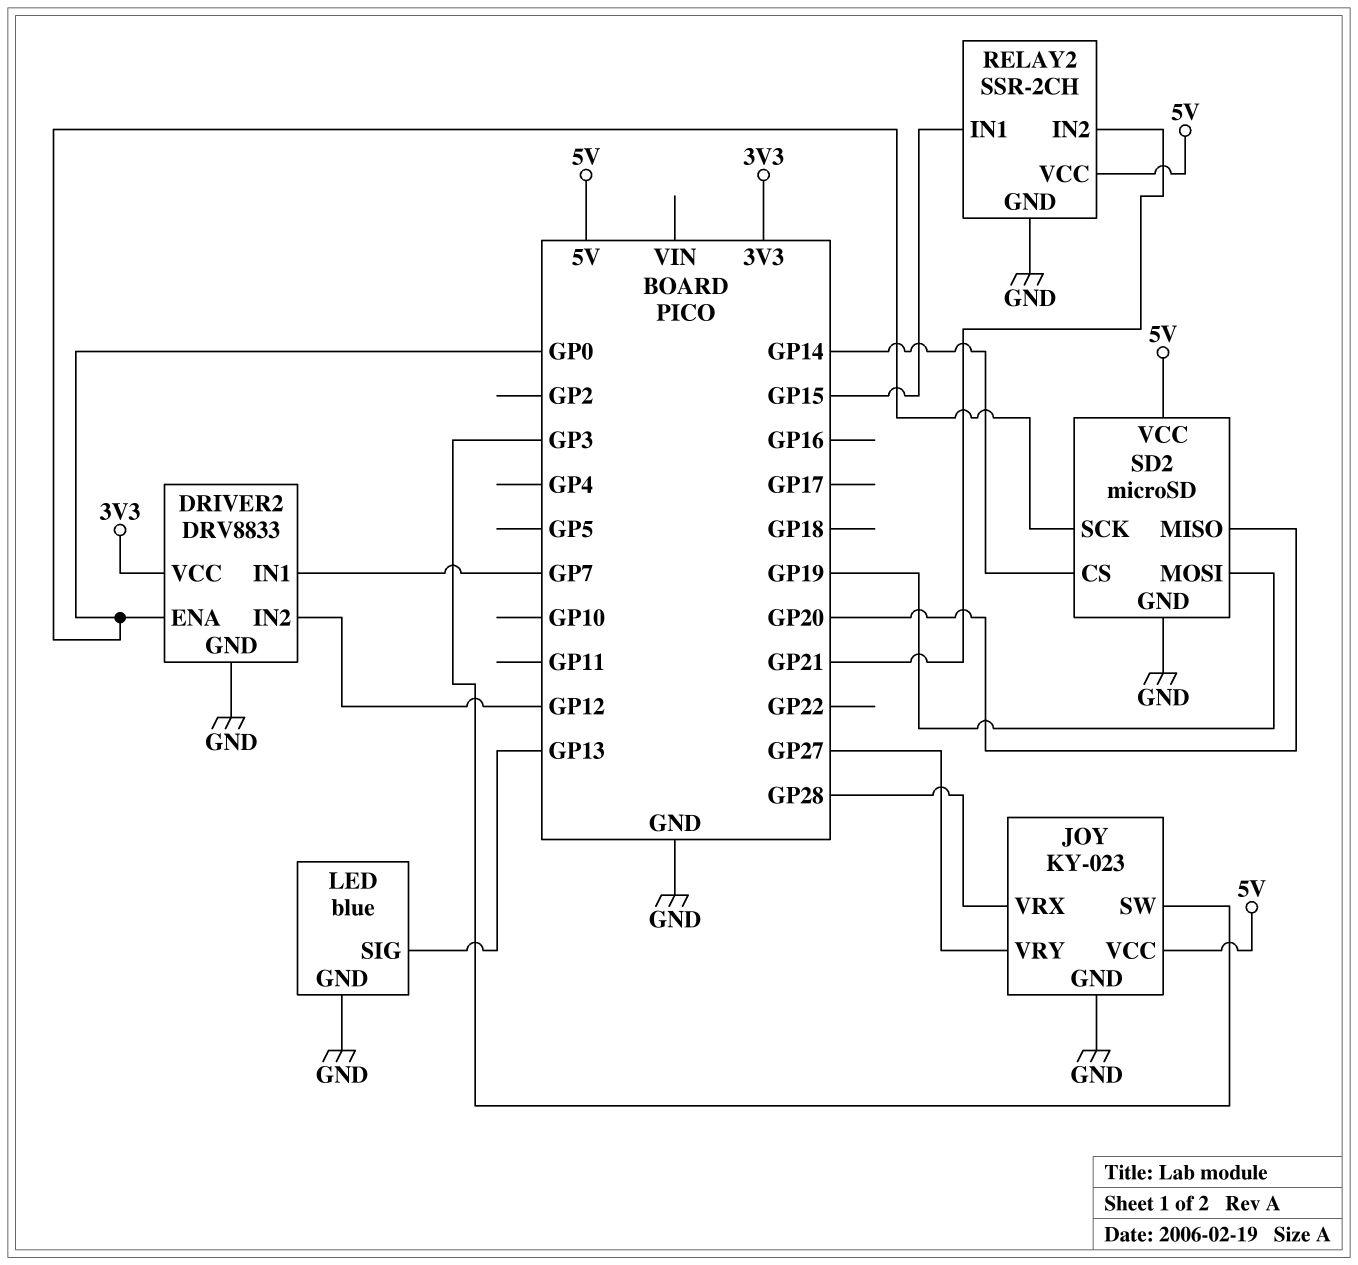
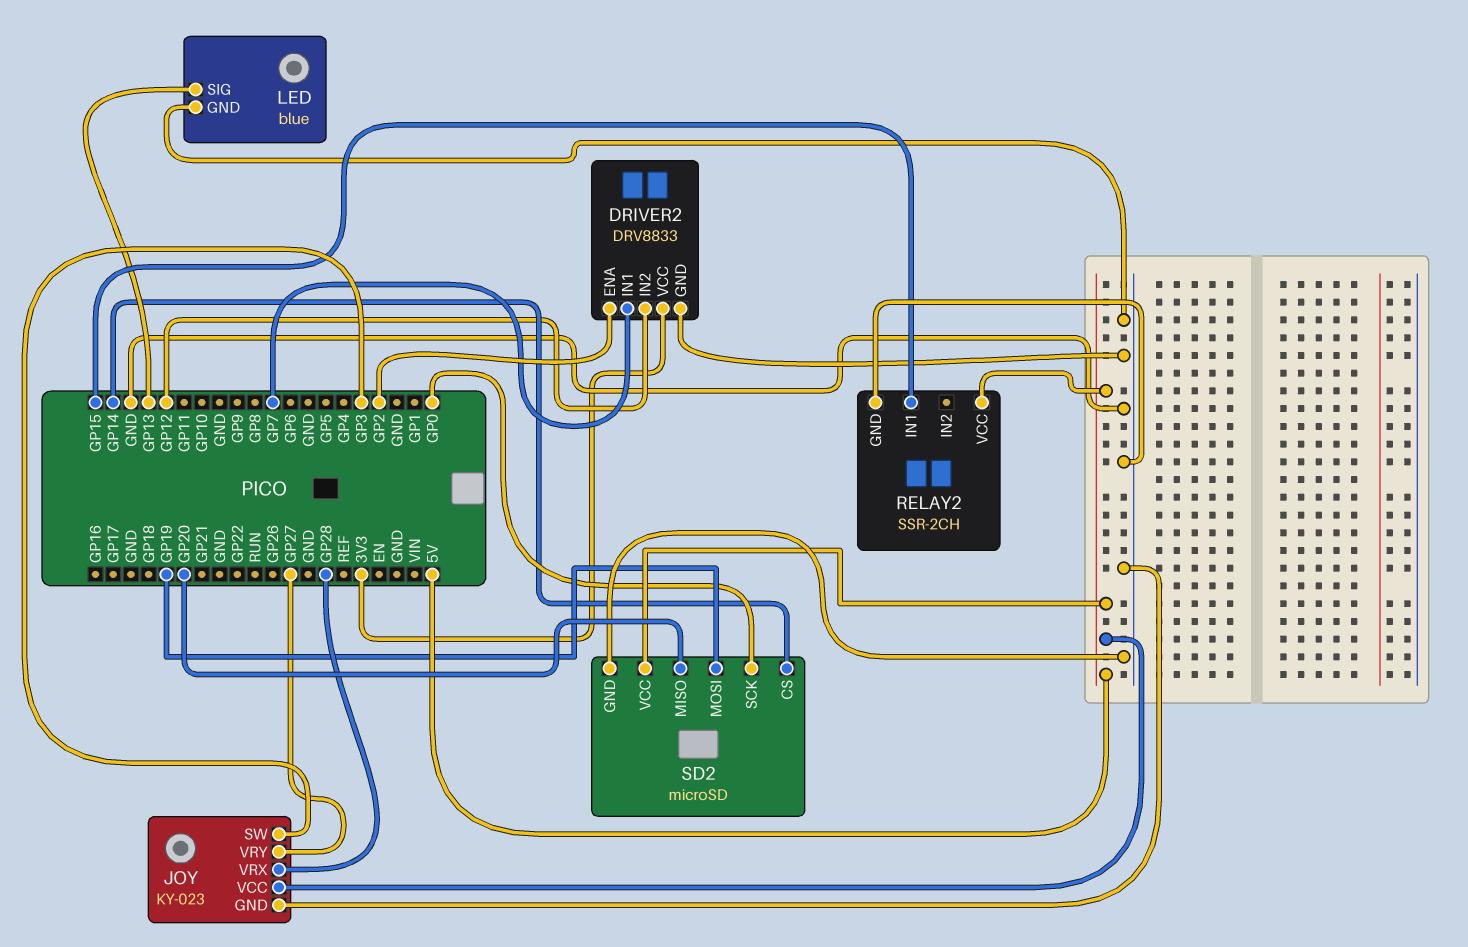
DRIVER2 pin ENA: GP0 -> GP2
RELAY2 pin IN2: GP21 -> none

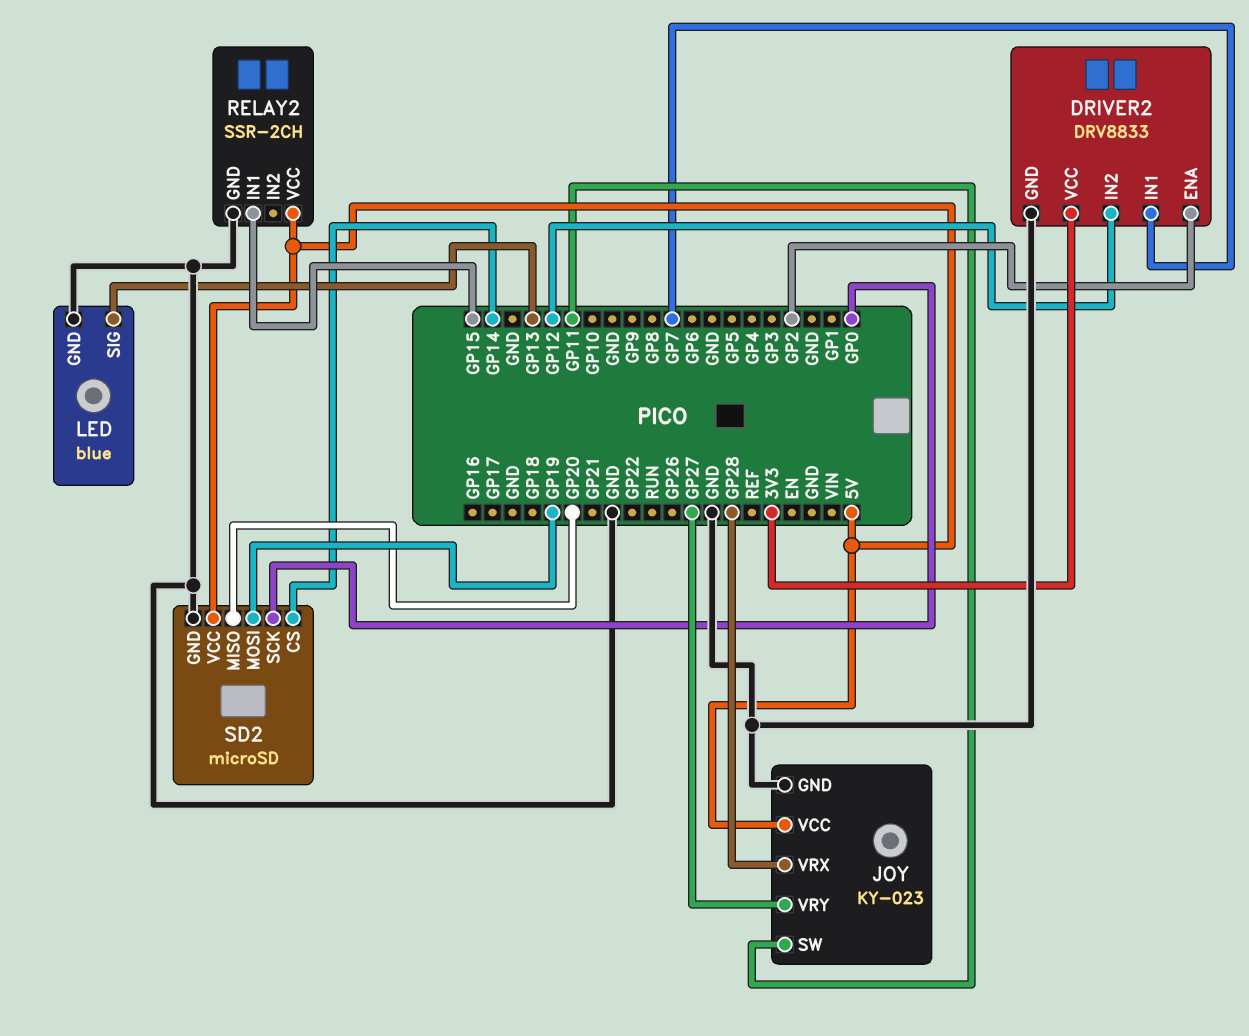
JOY pin SW: GP3 -> GP11

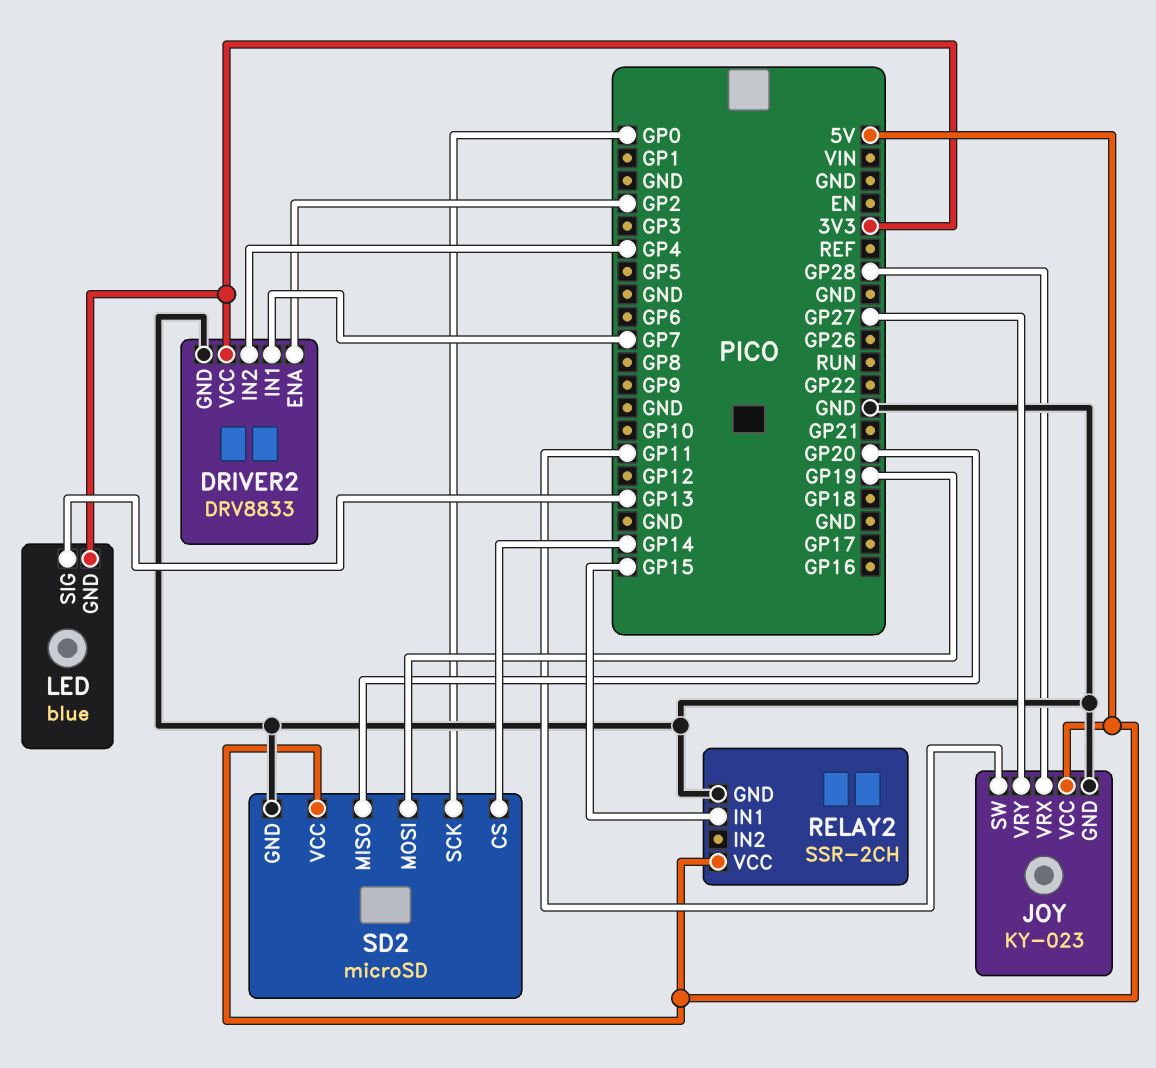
DRIVER2 pin IN2: GP12 -> GP4
LED pin GND: GND -> 3V3

